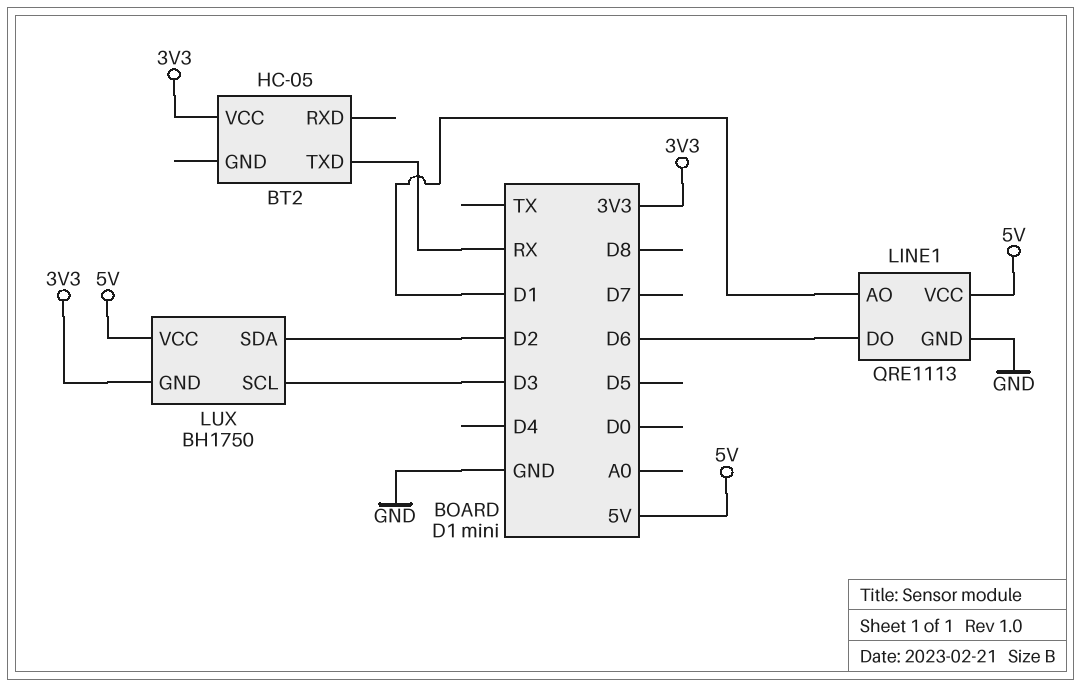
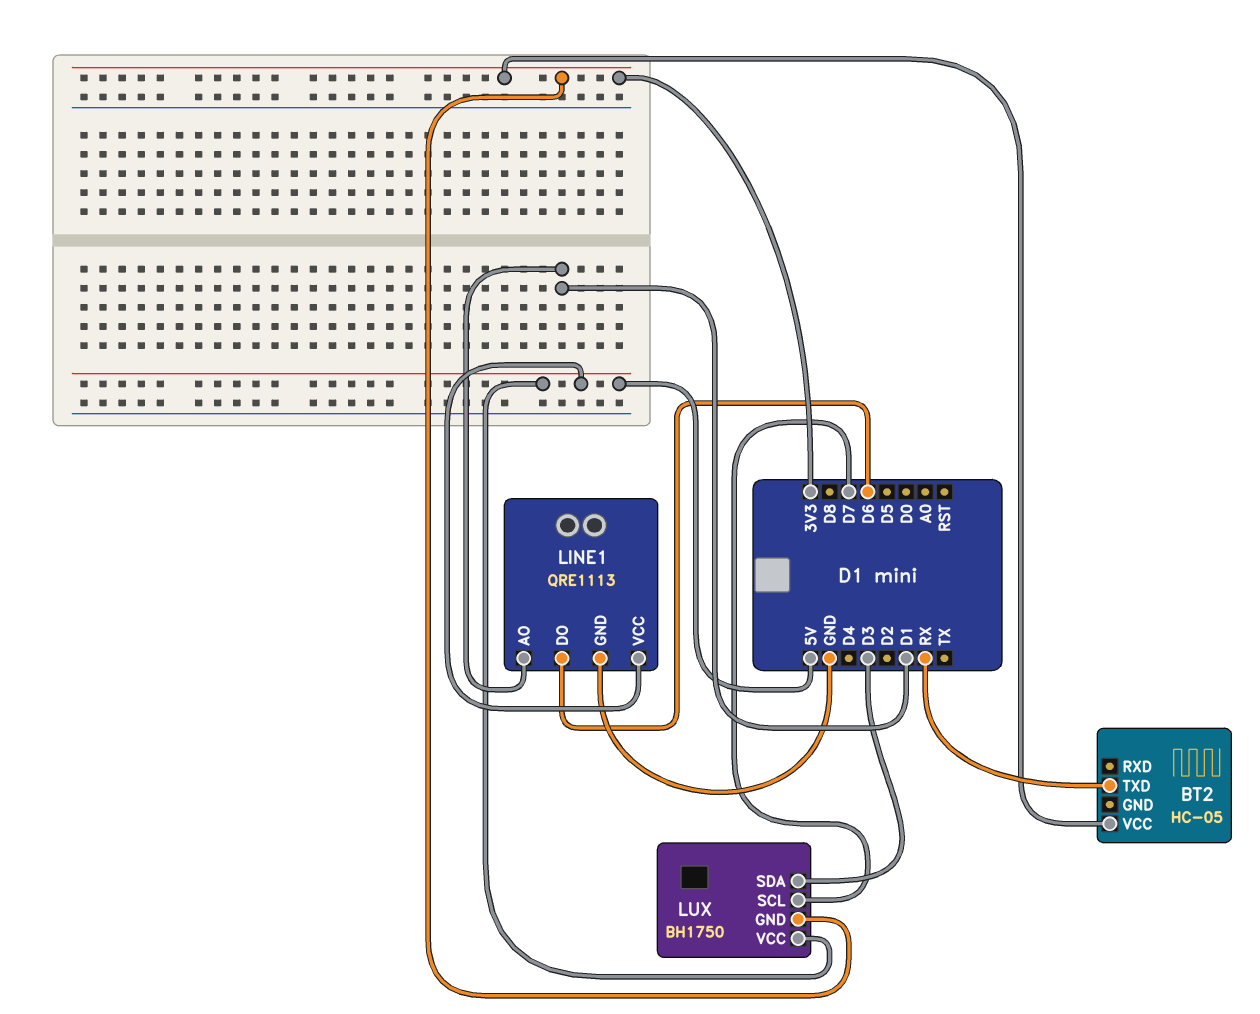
LUX pin SCL: D3 -> D7
LUX pin SDA: D2 -> D3

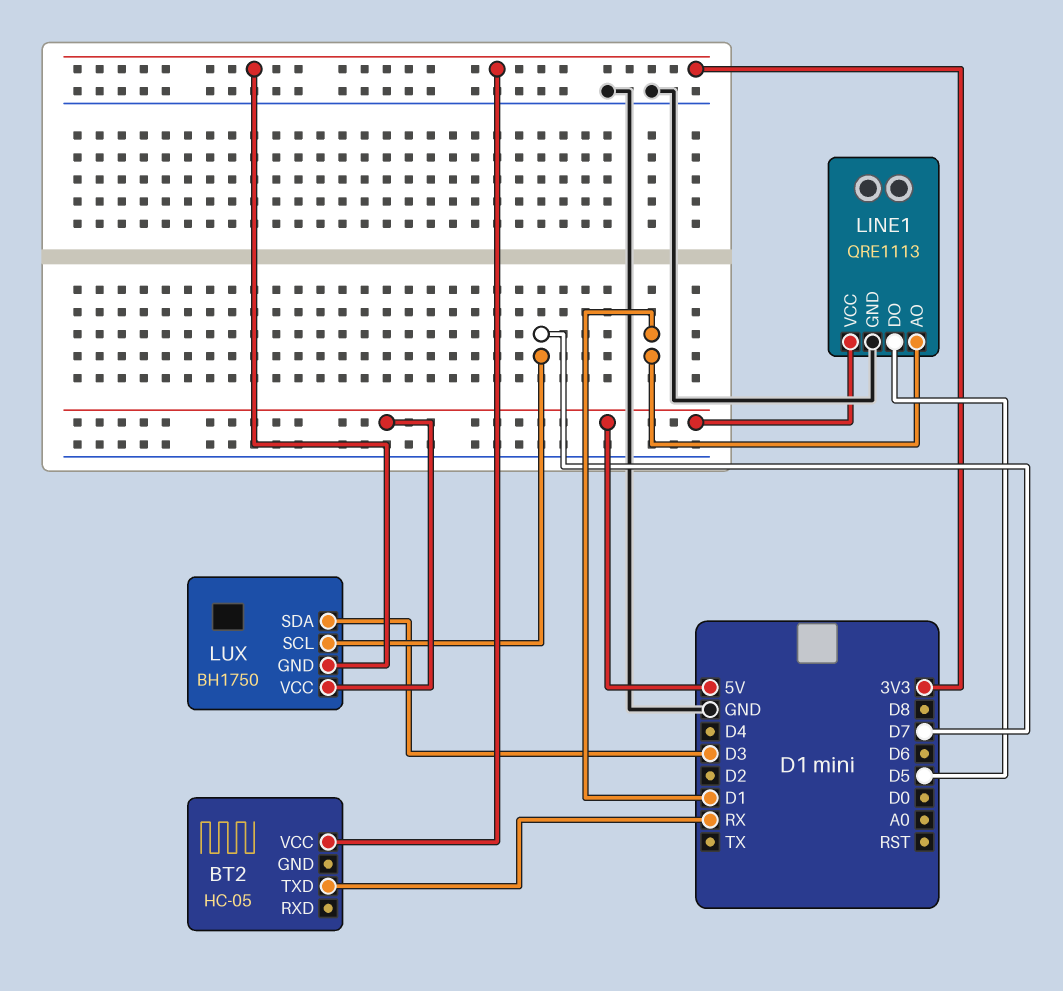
LINE1 pin DO: D6 -> D5

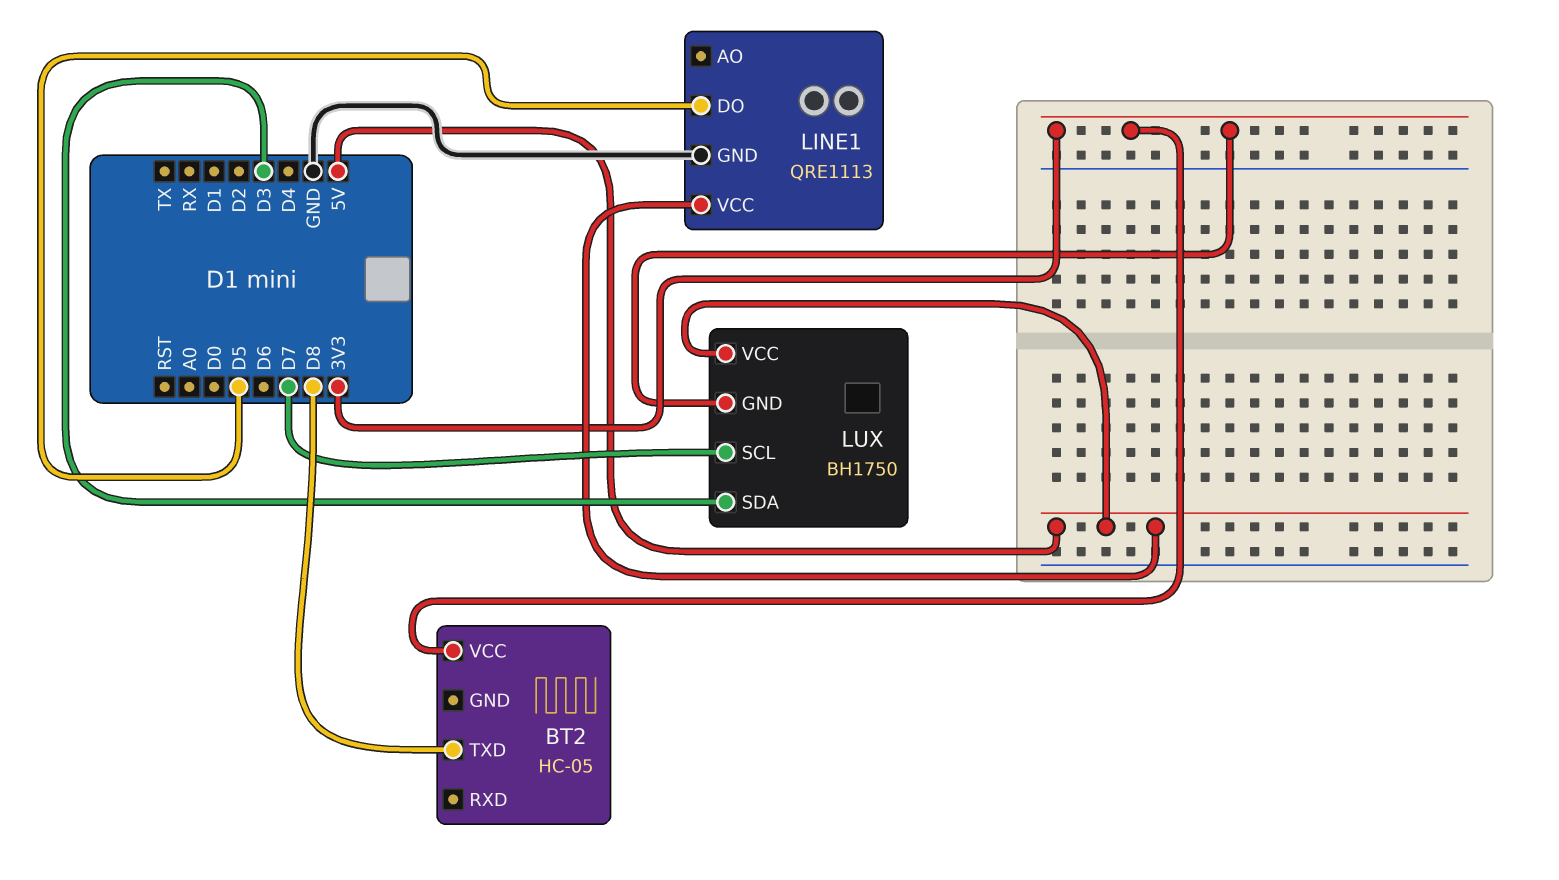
BT2 pin TXD: RX -> D8
LINE1 pin AO: D1 -> none

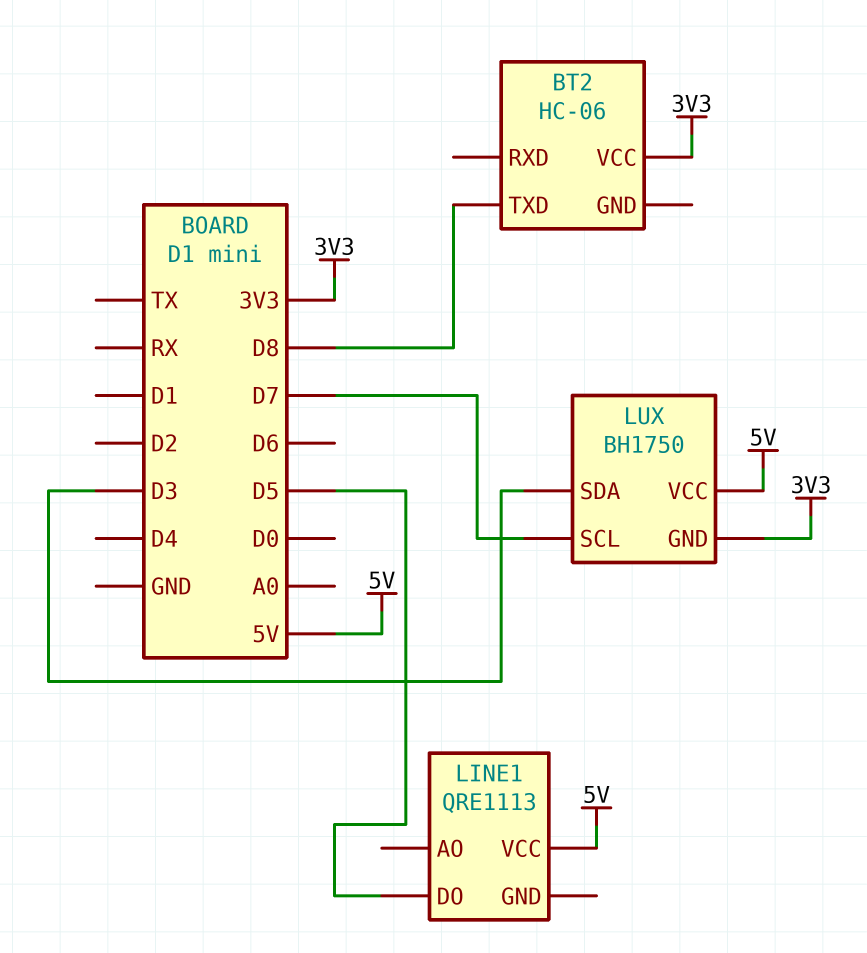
BT2: HC-05 -> HC-06
LINE1 pin GND: GND -> none

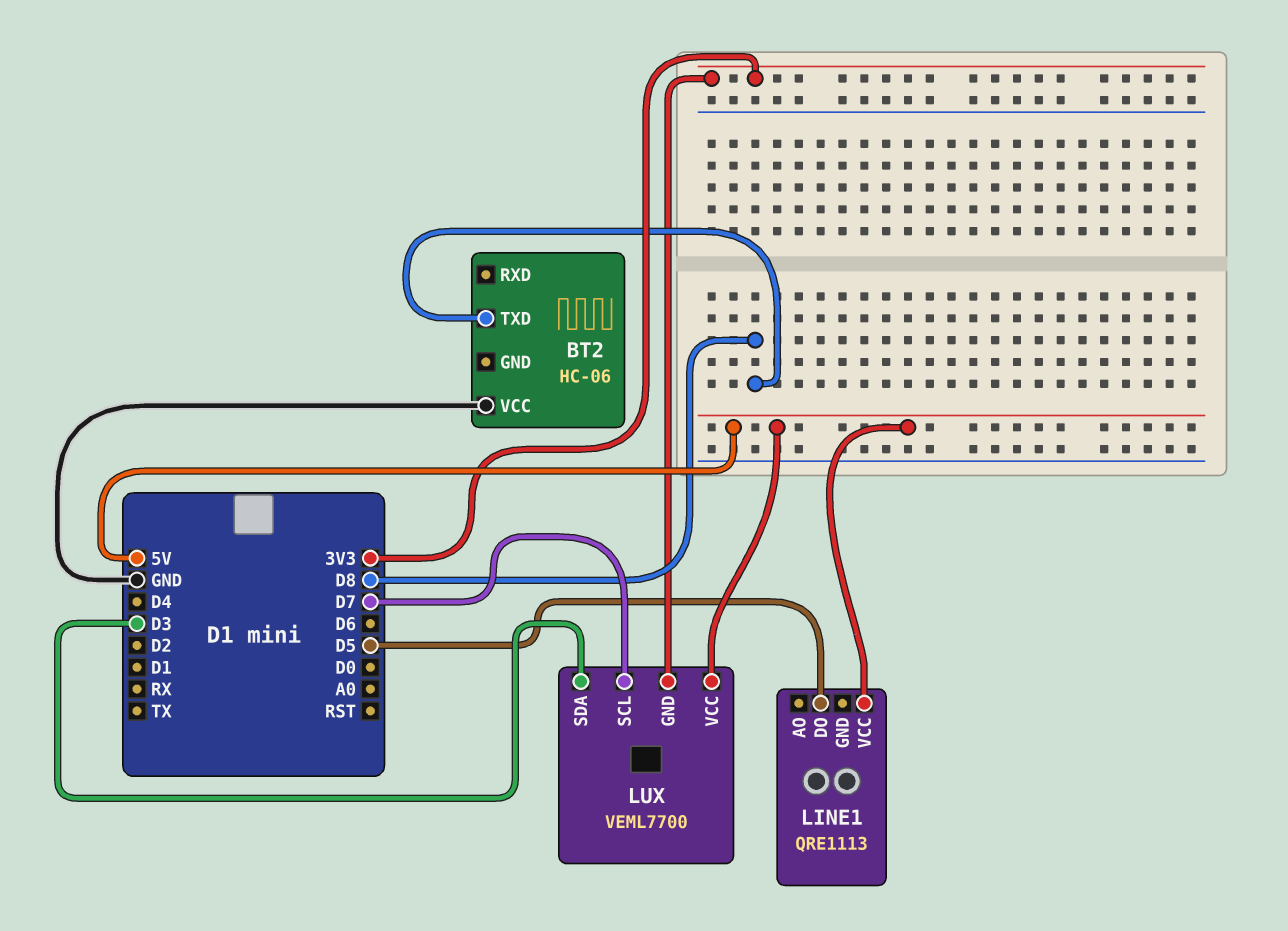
BT2 pin VCC: 3V3 -> GND
LUX: BH1750 -> VEML7700

